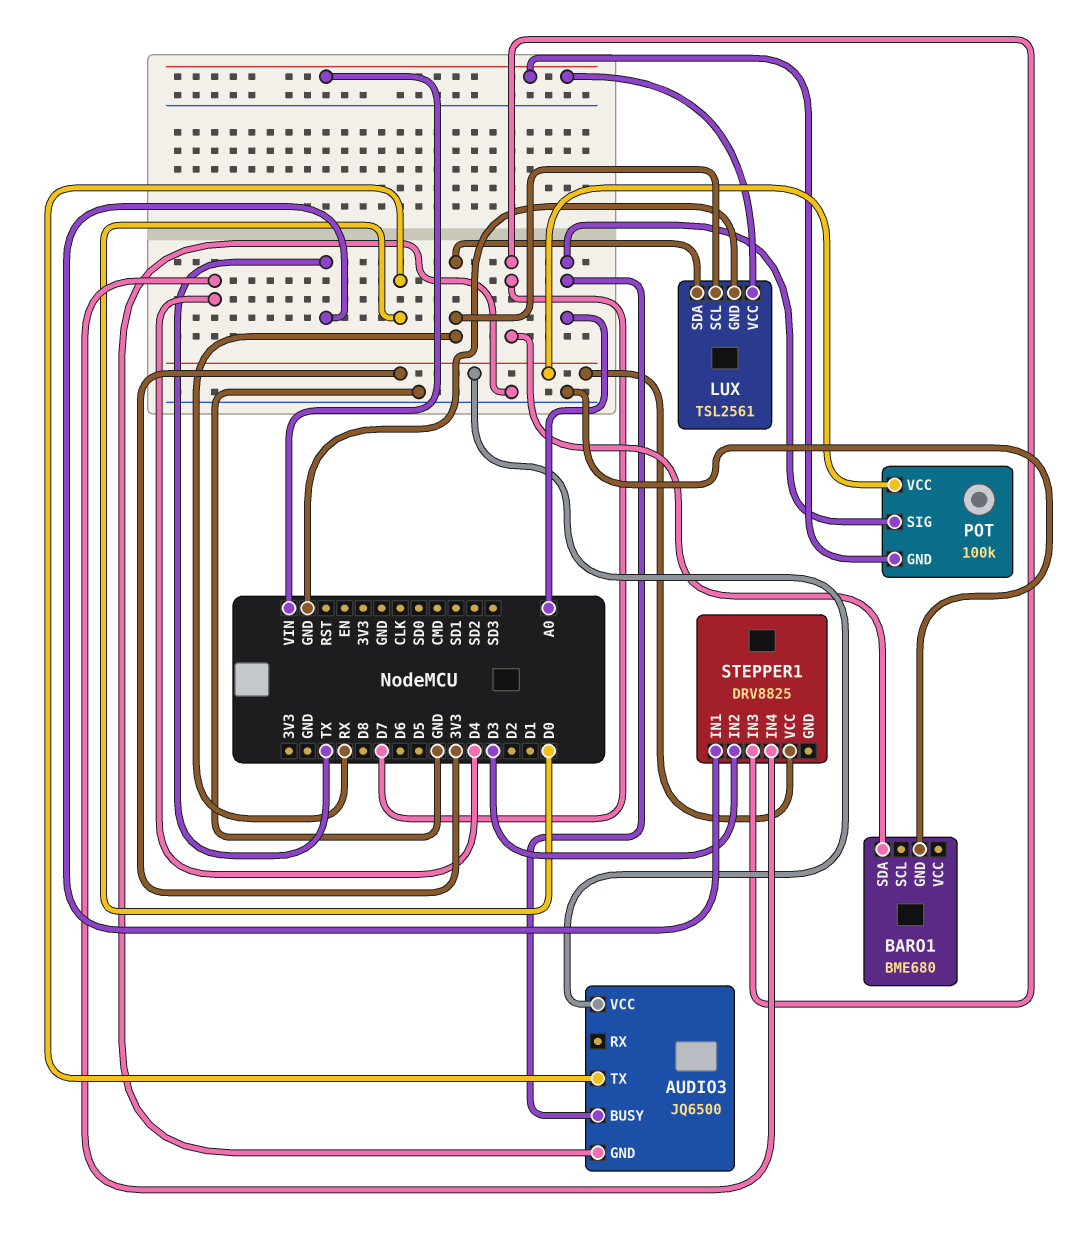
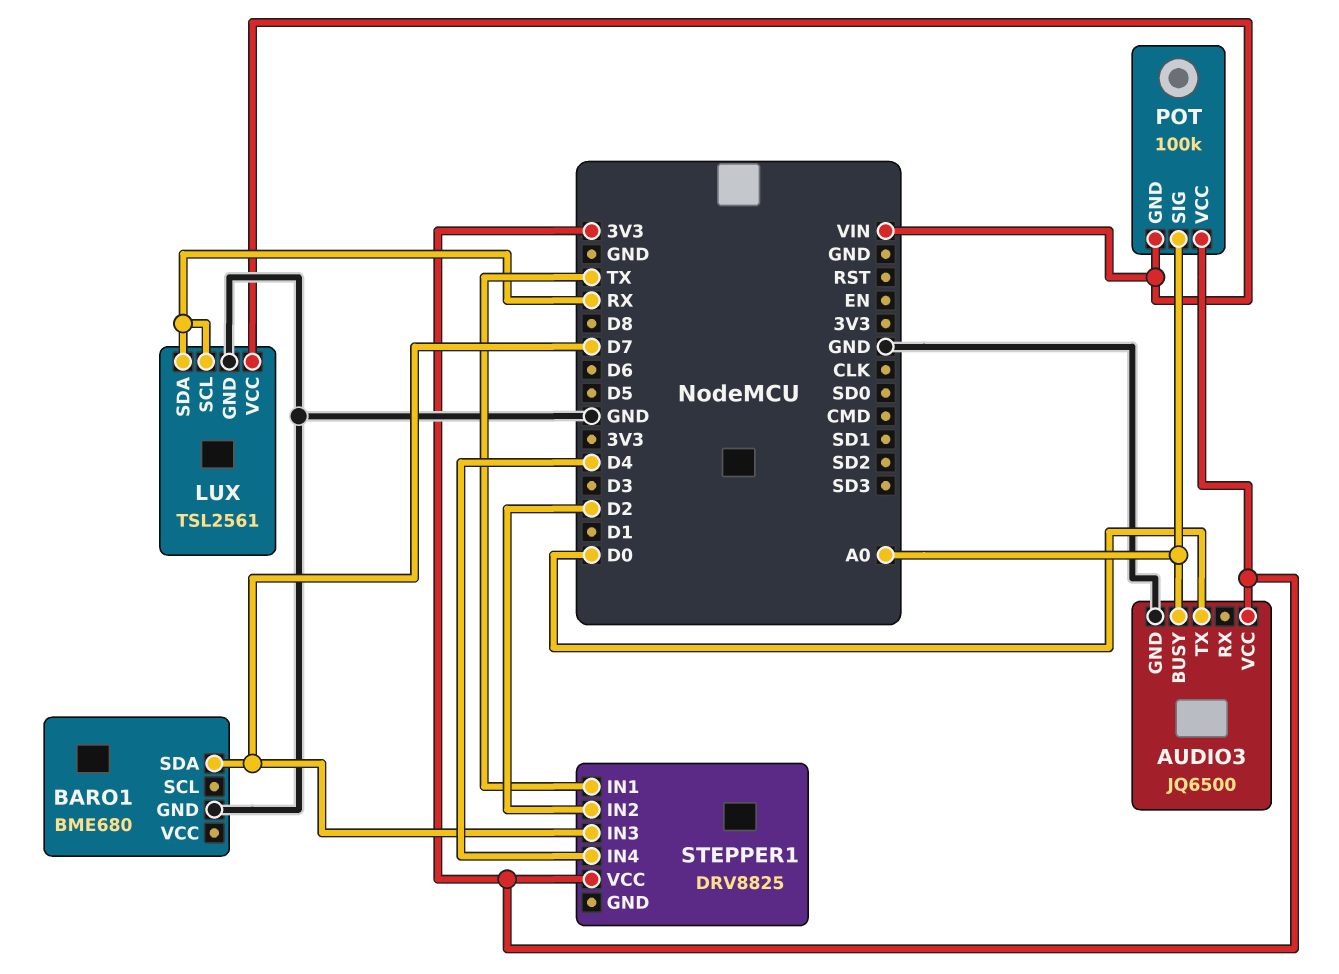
STEPPER1 pin IN2: D3 -> D2

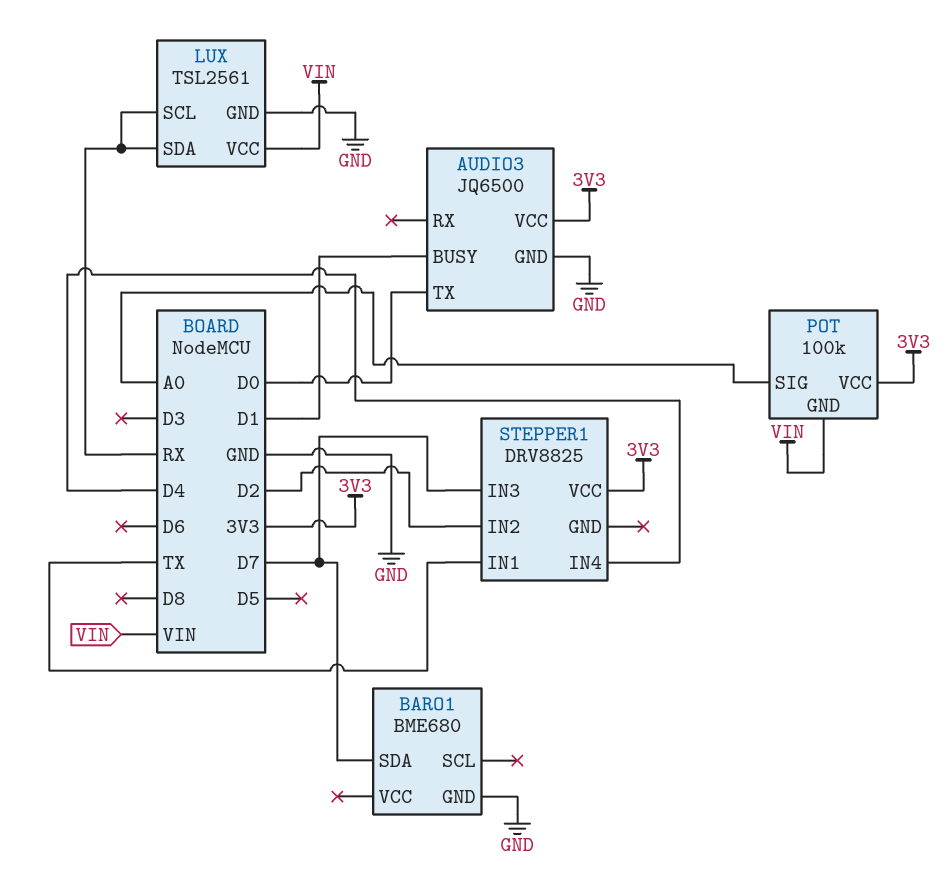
AUDIO3 pin BUSY: A0 -> D1

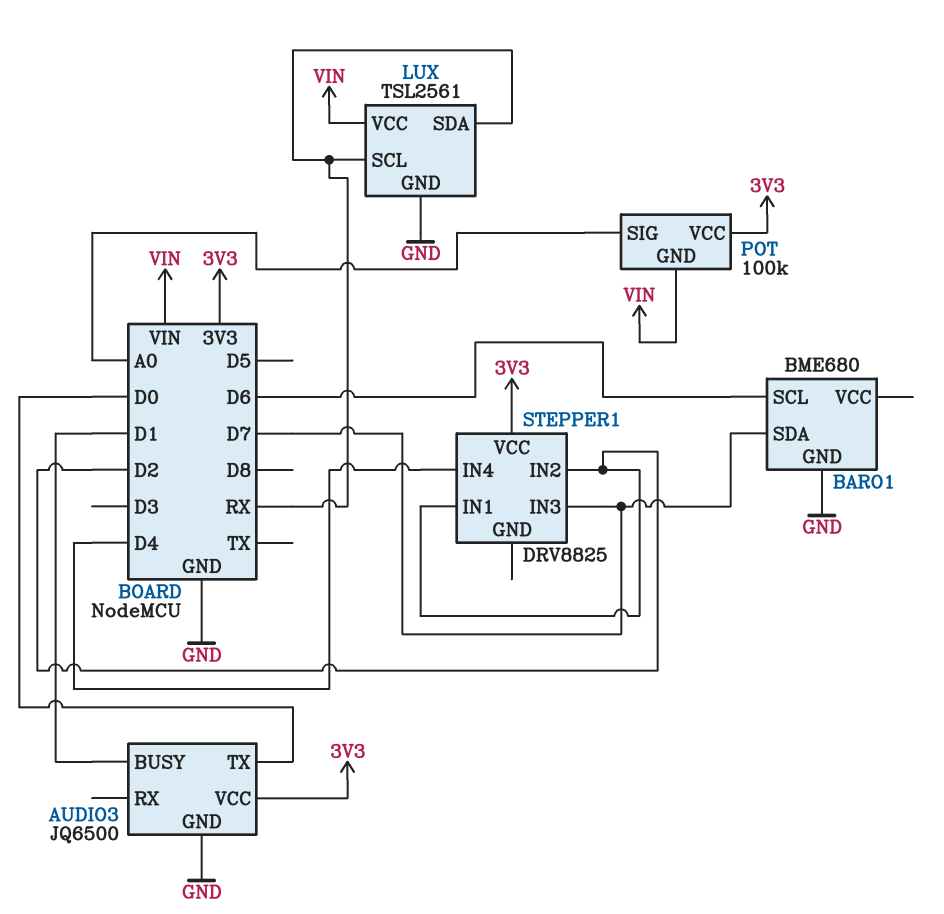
BARO1 pin SCL: none -> D6
STEPPER1 pin IN1: TX -> D2

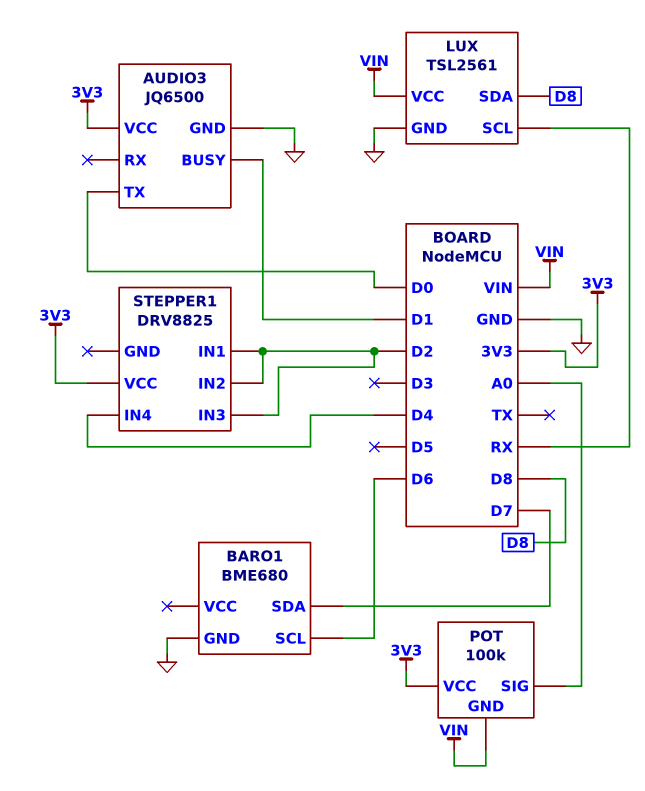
LUX pin SDA: RX -> D8
STEPPER1 pin IN3: D7 -> D2

